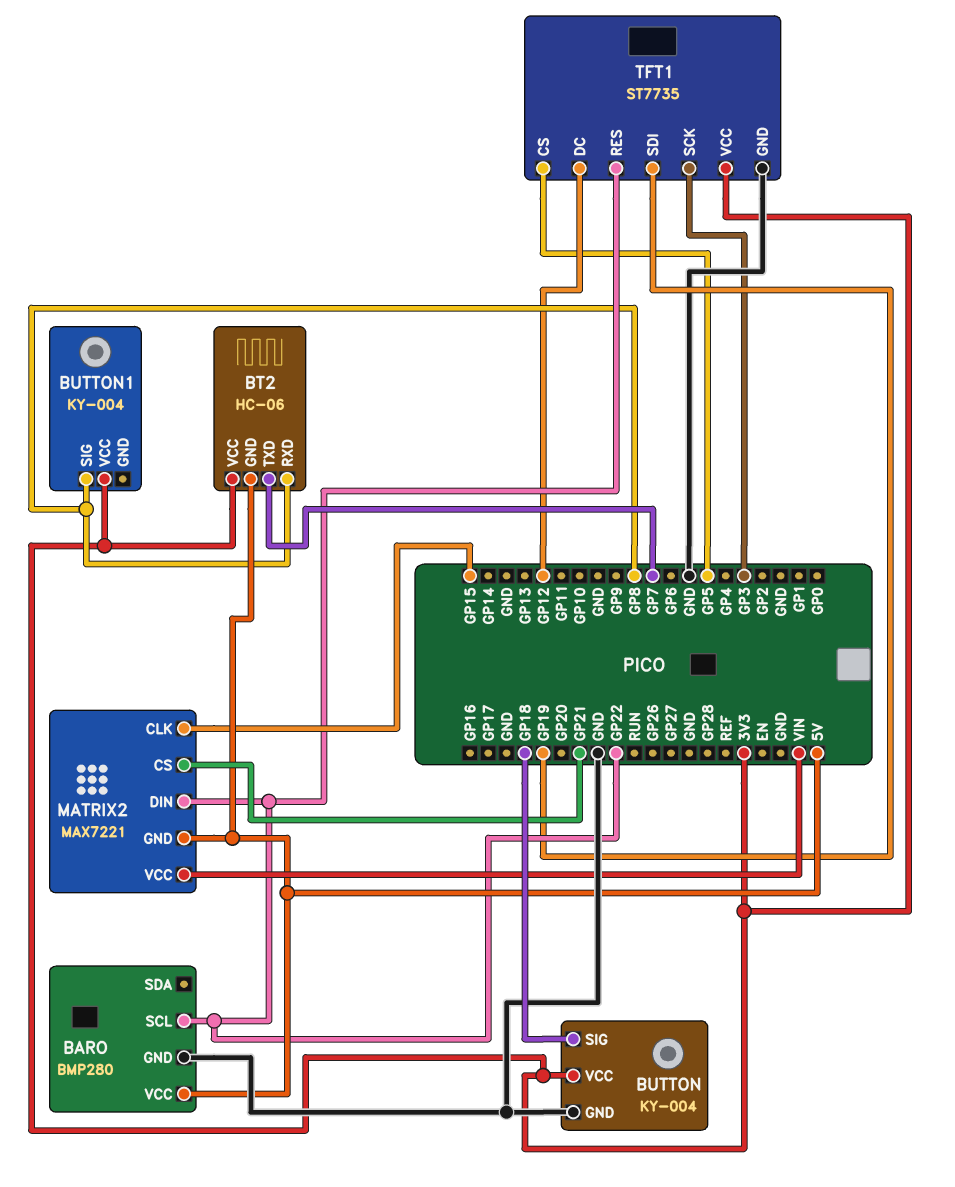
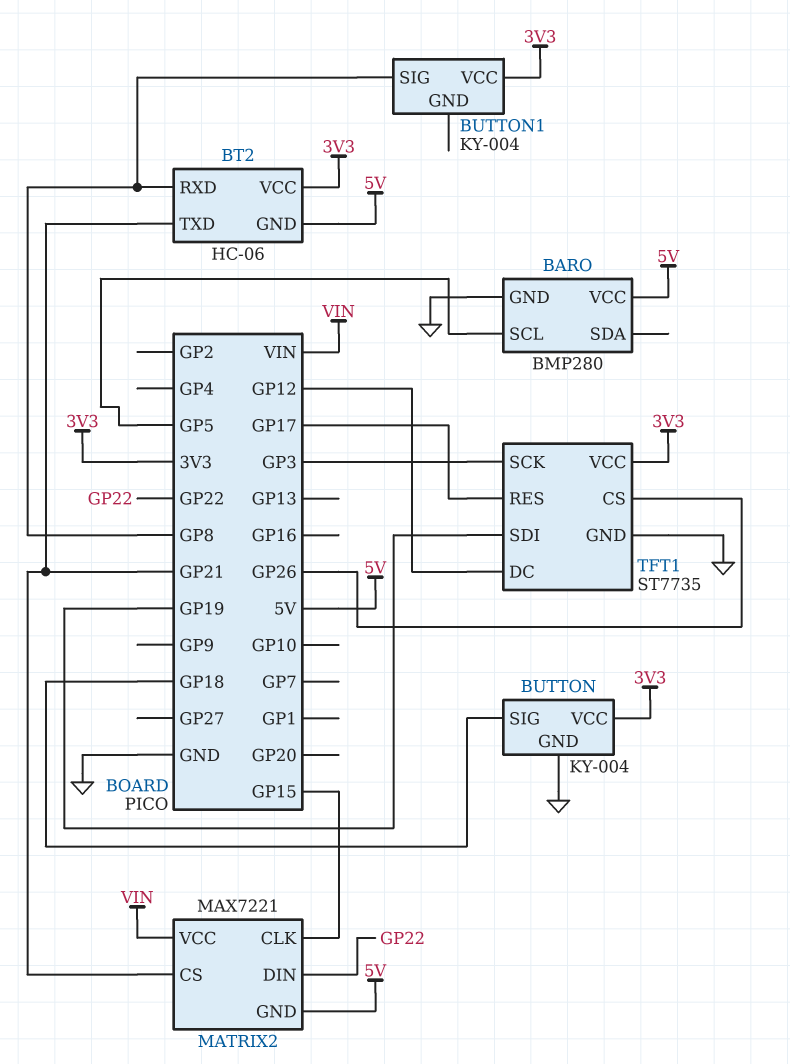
BARO pin SCL: GP22 -> GP5
BT2 pin TXD: GP7 -> GP21
TFT1 pin CS: GP5 -> GP26
TFT1 pin RES: GP22 -> GP17

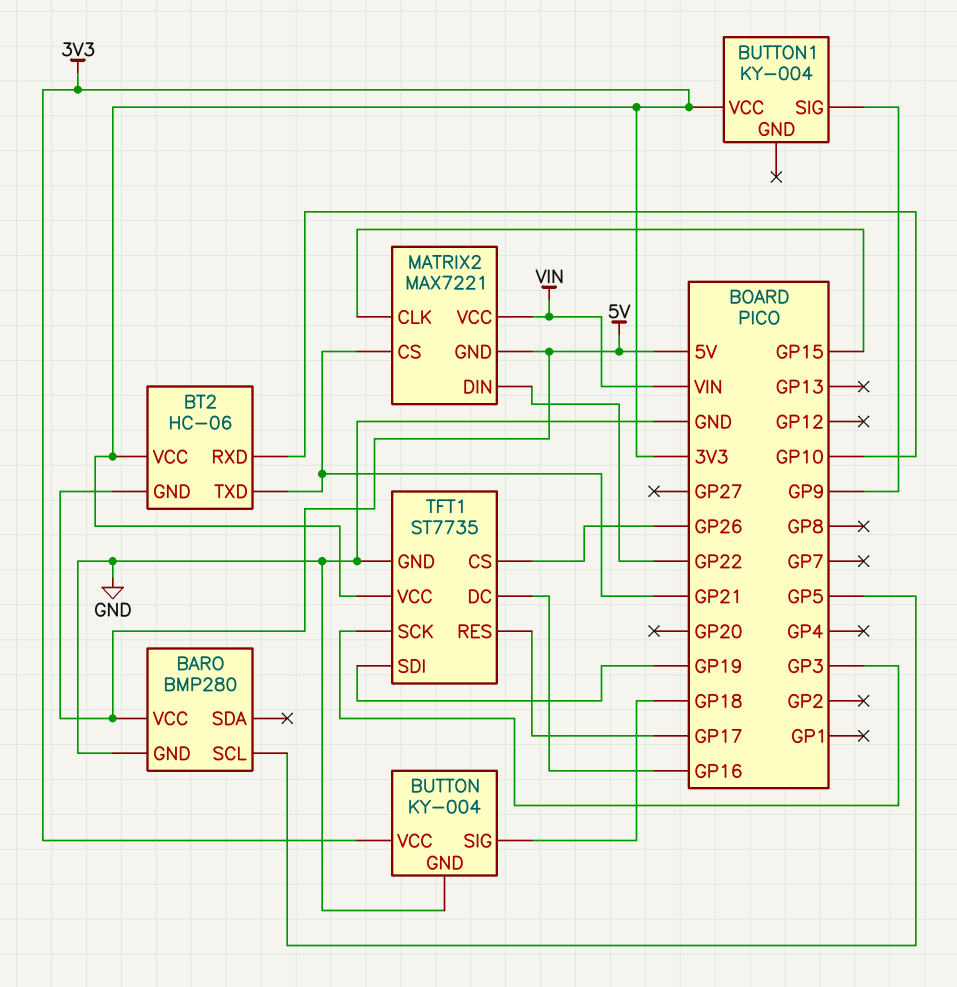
BT2 pin RXD: GP8 -> GP10
BUTTON1 pin SIG: GP8 -> GP9
TFT1 pin DC: GP12 -> GP16

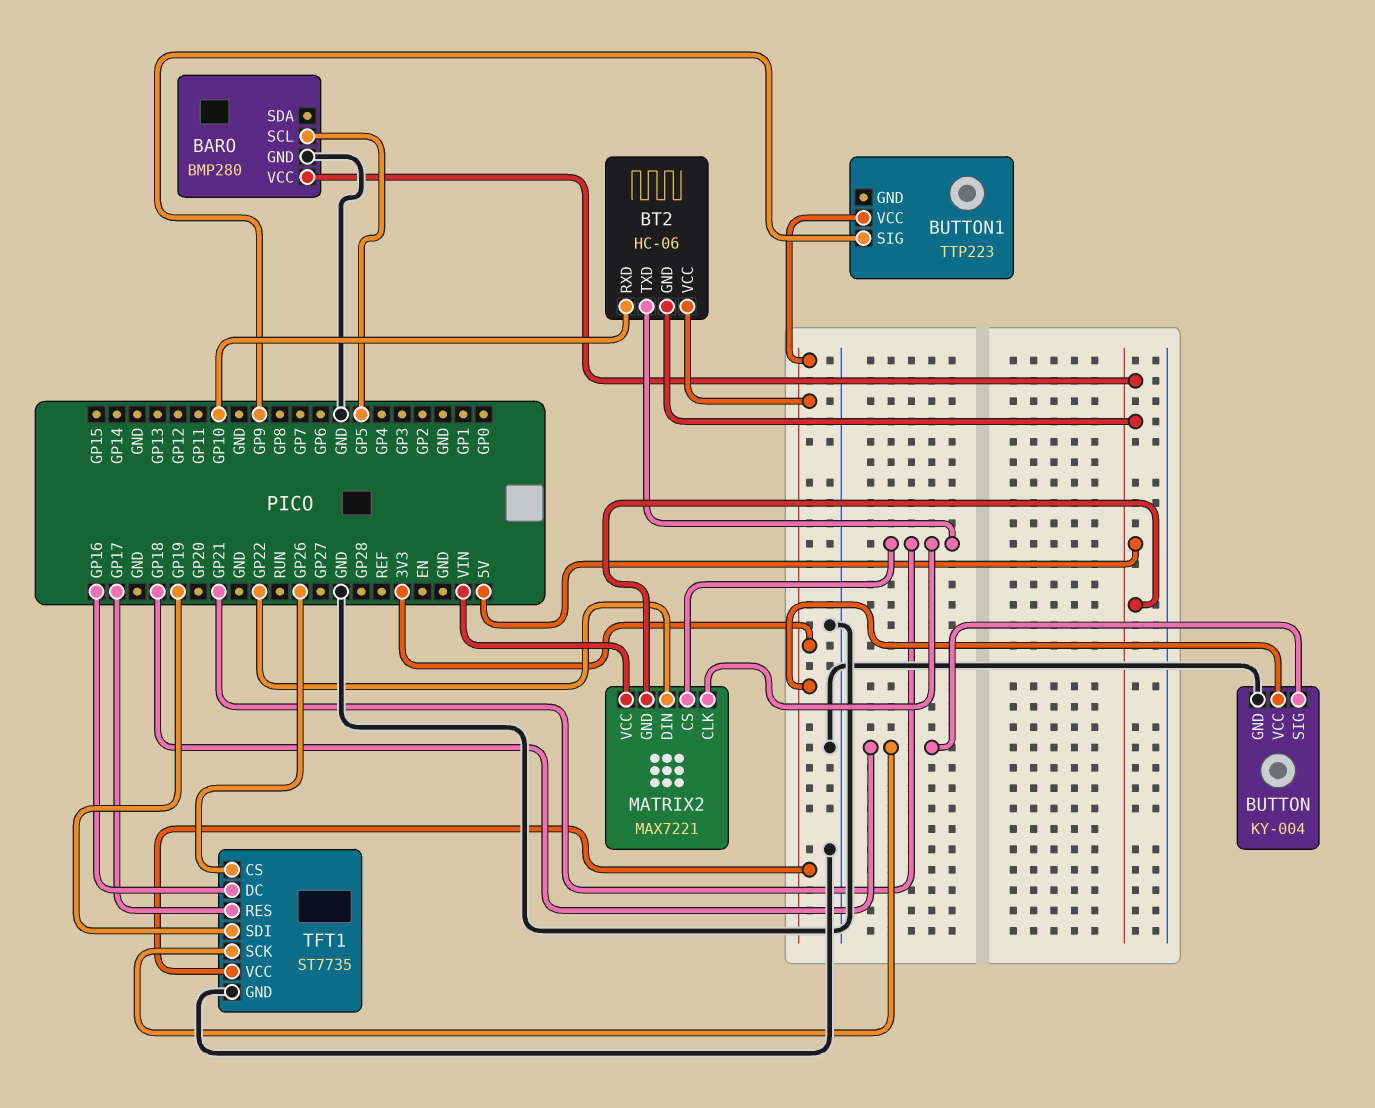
BUTTON1: KY-004 -> TTP223
MATRIX2 pin CLK: GP15 -> GP21
TFT1 pin SCK: GP3 -> GP18

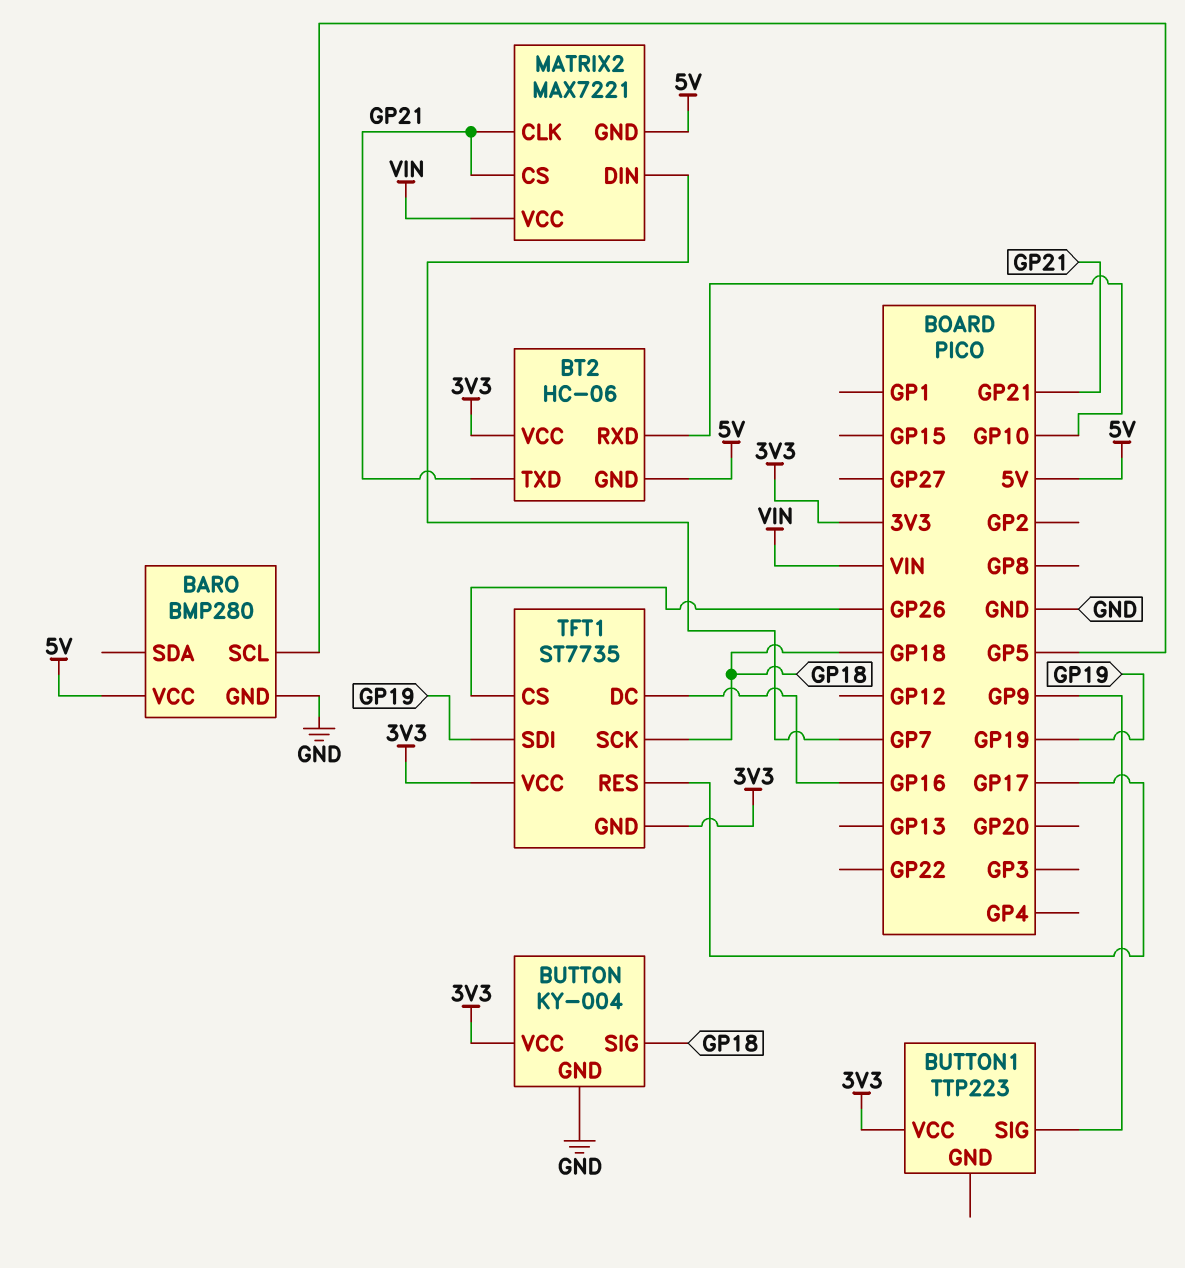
MATRIX2 pin DIN: GP22 -> GP7
TFT1 pin GND: GND -> 3V3

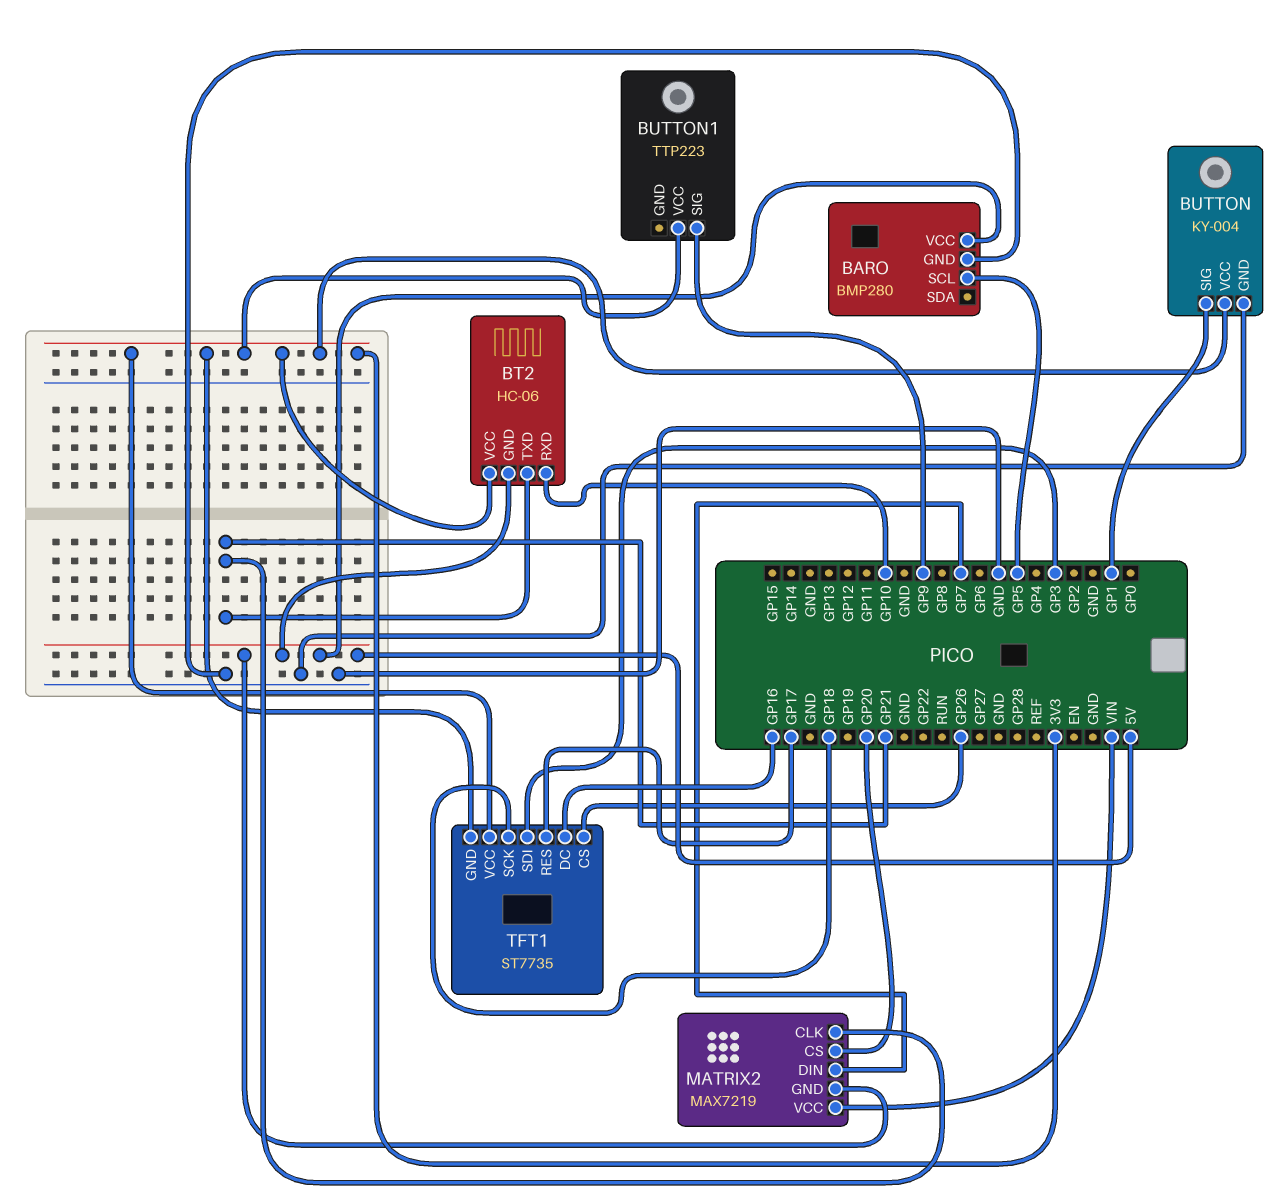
BUTTON pin SIG: GP18 -> GP1
MATRIX2: MAX7221 -> MAX7219
MATRIX2 pin CS: GP21 -> GP20
TFT1 pin SDI: GP19 -> GP3

